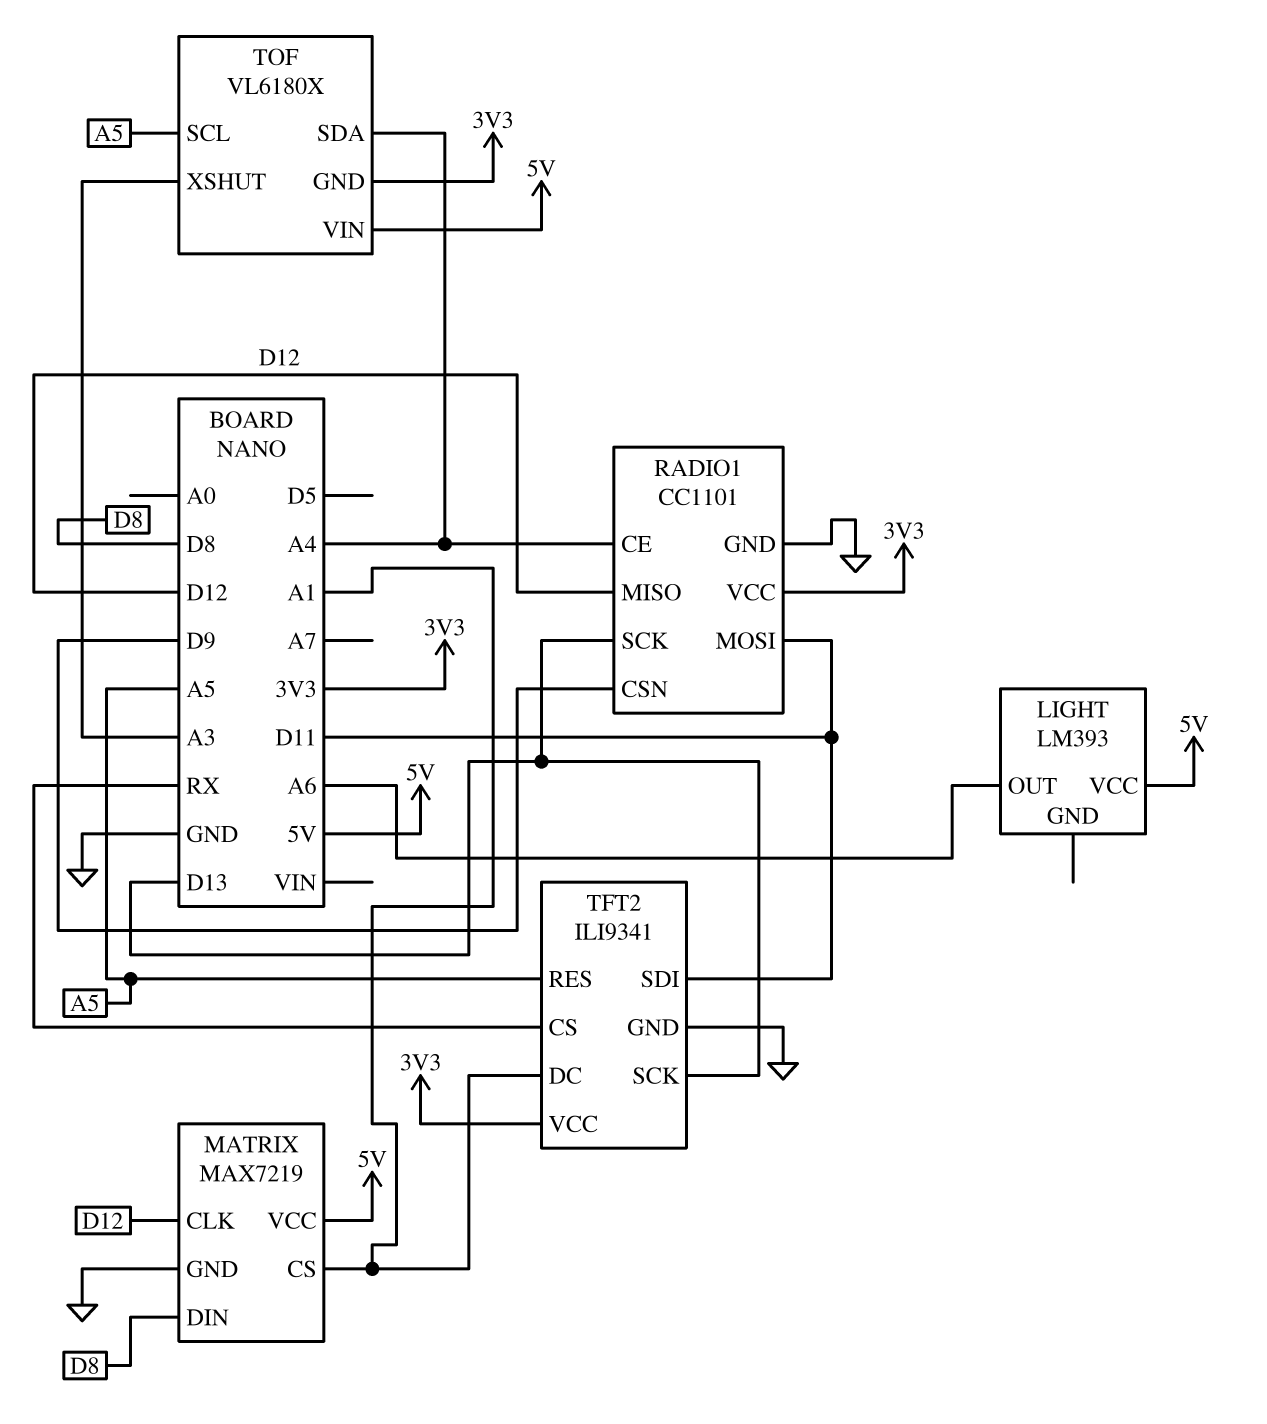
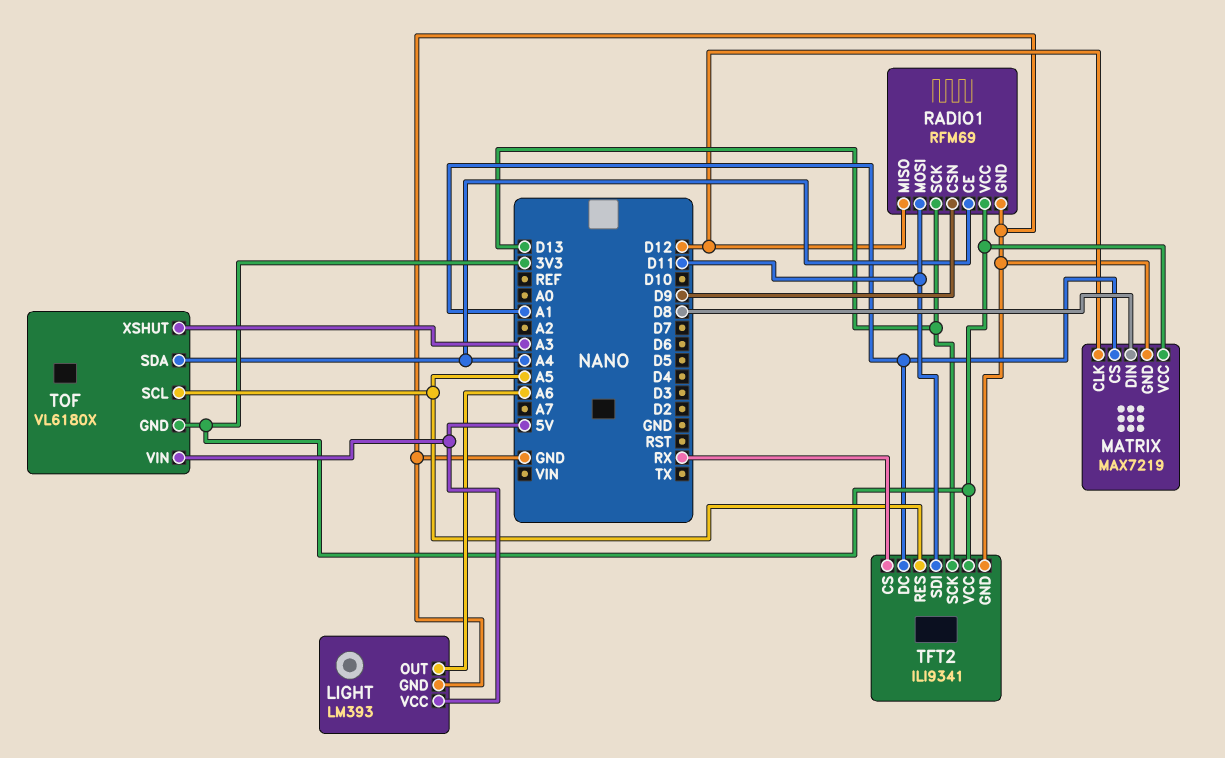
LIGHT pin GND: none -> GND
MATRIX pin VCC: 5V -> 3V3
RADIO1: CC1101 -> RFM69

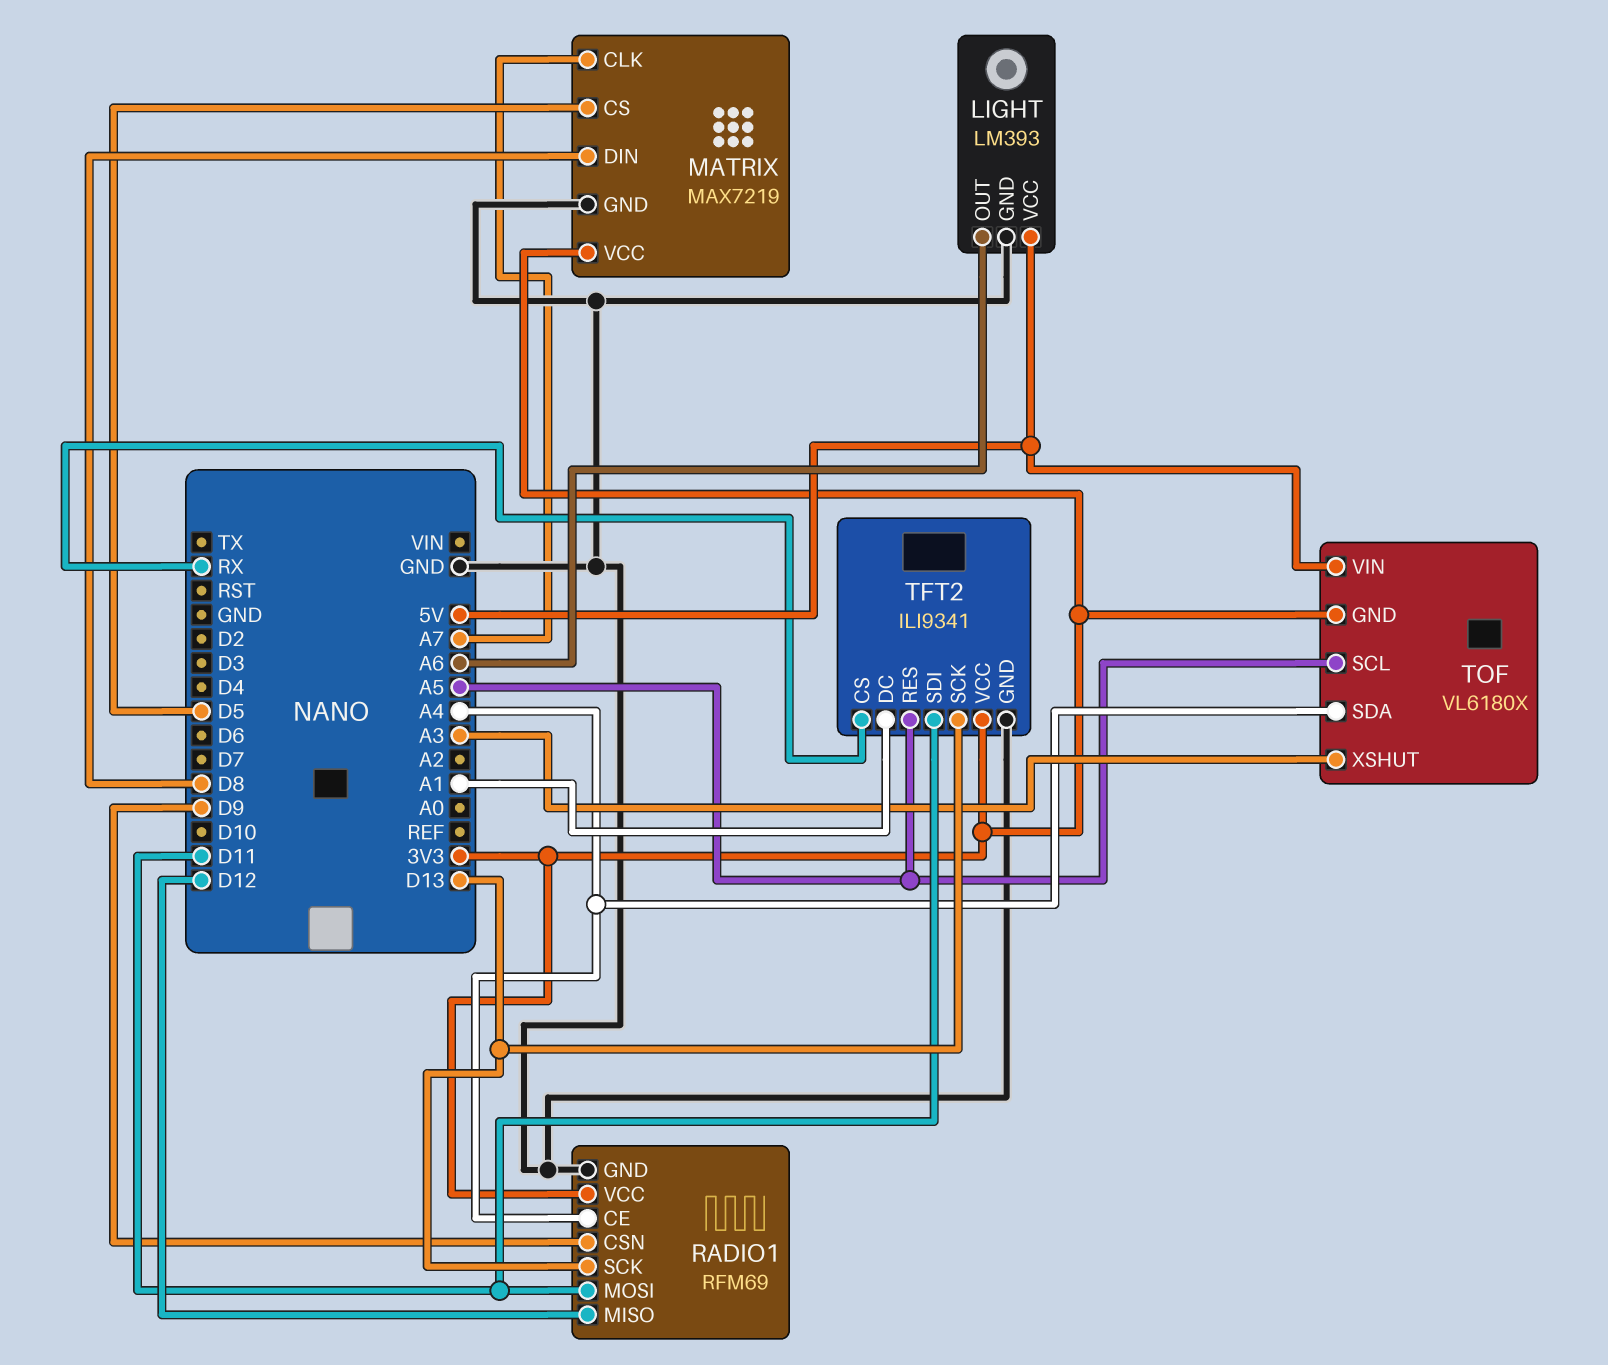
MATRIX pin CLK: D12 -> A7
MATRIX pin CS: A1 -> D5

